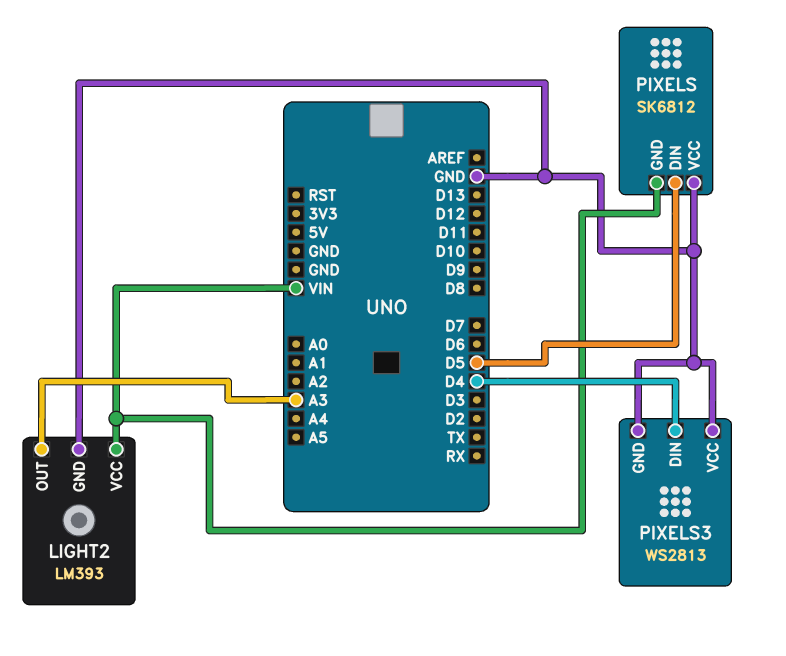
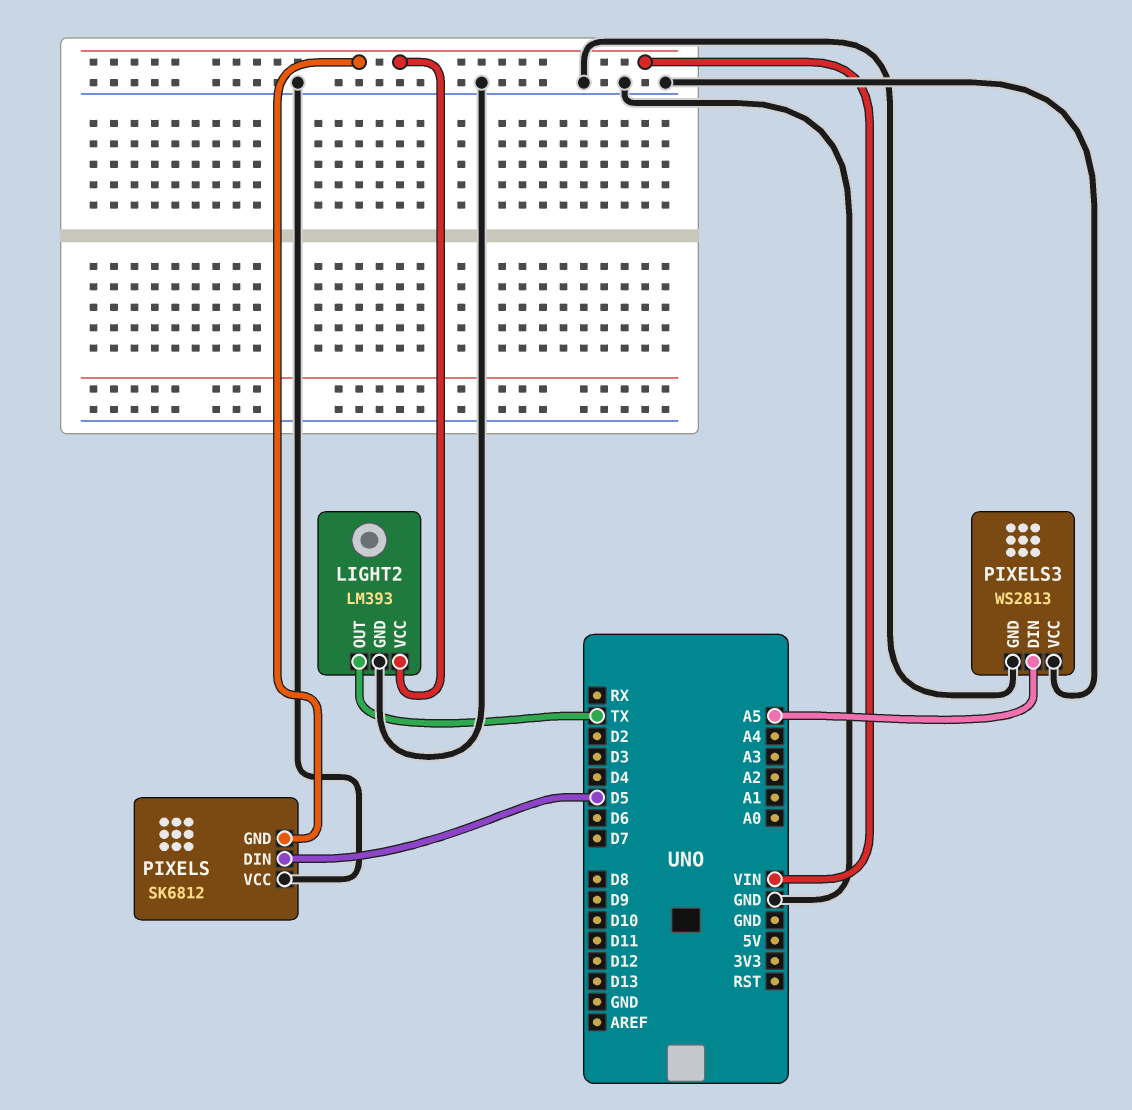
LIGHT2 pin OUT: A3 -> TX
PIXELS3 pin DIN: D4 -> A5

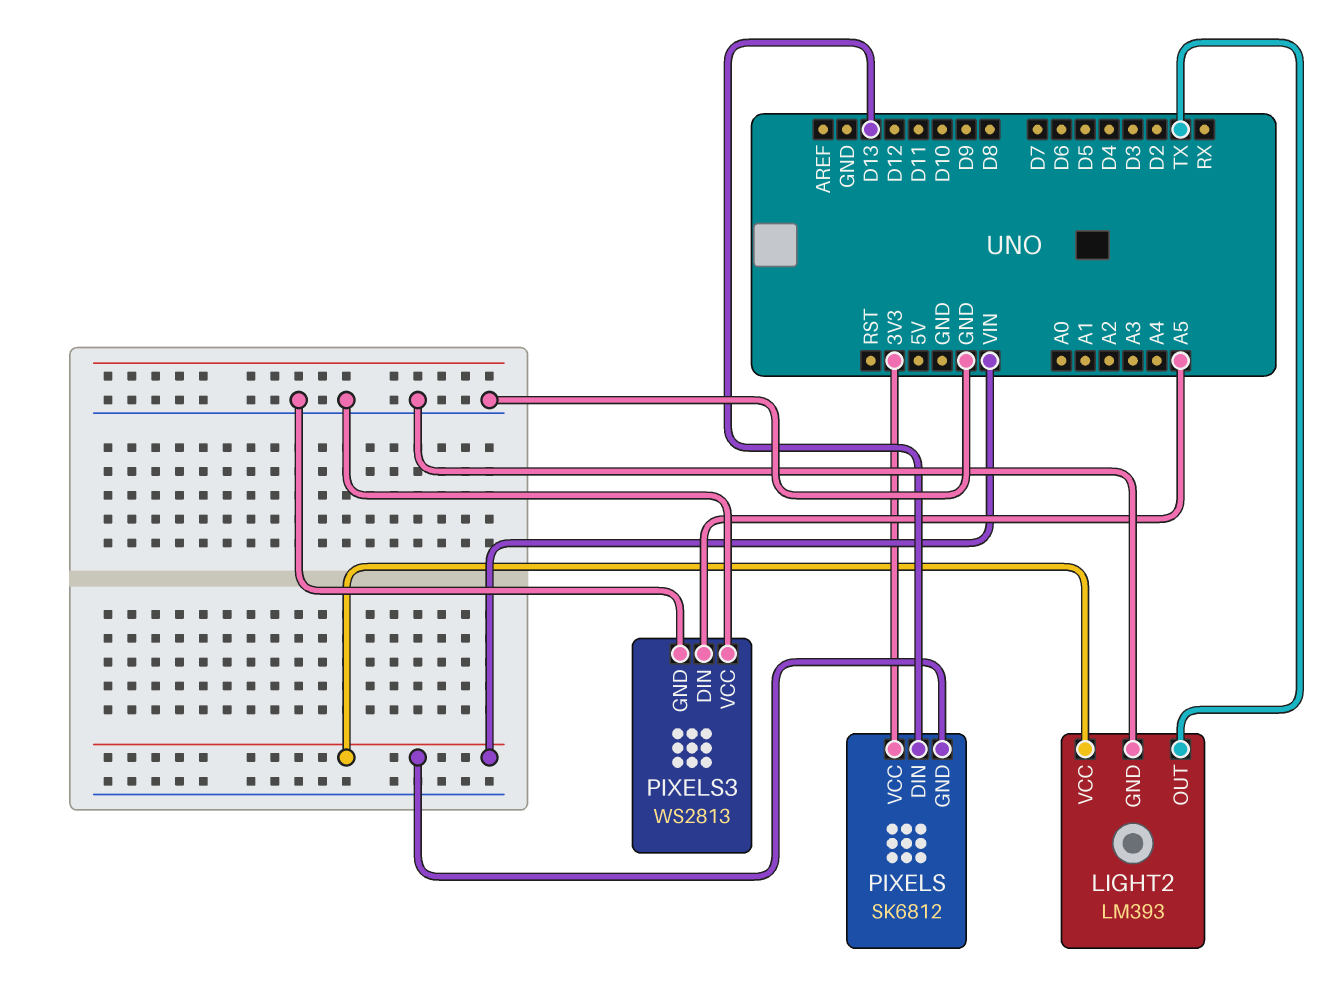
PIXELS pin DIN: D5 -> D13
PIXELS pin VCC: GND -> 3V3

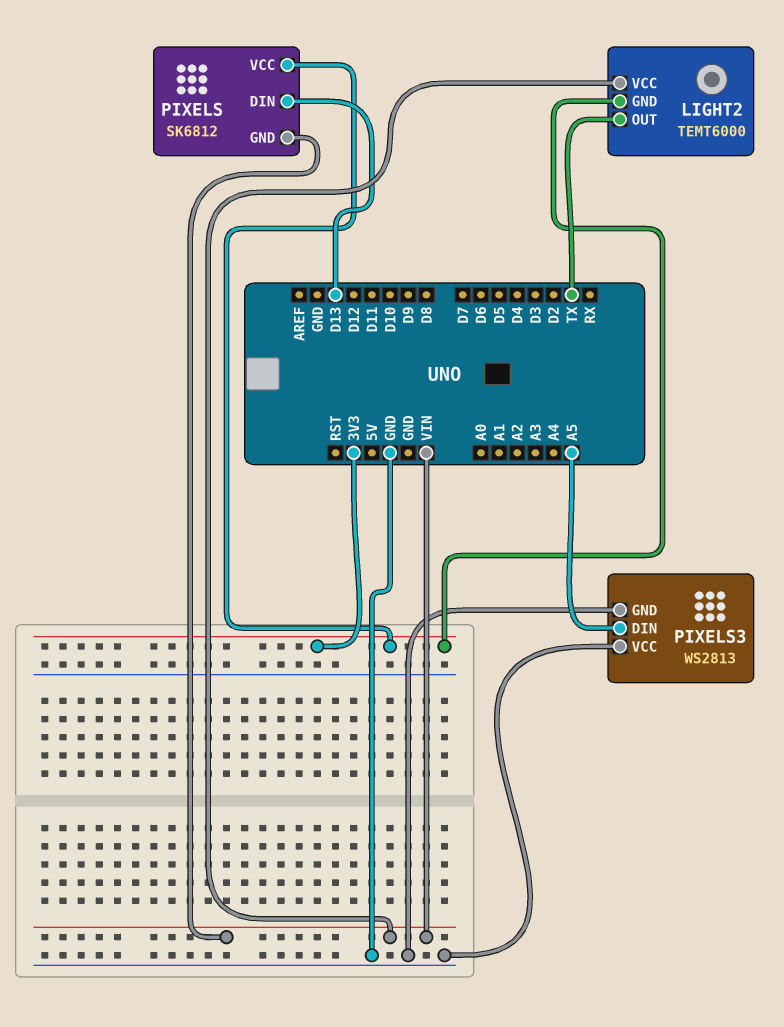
LIGHT2: LM393 -> TEMT6000
LIGHT2 pin GND: GND -> 3V3

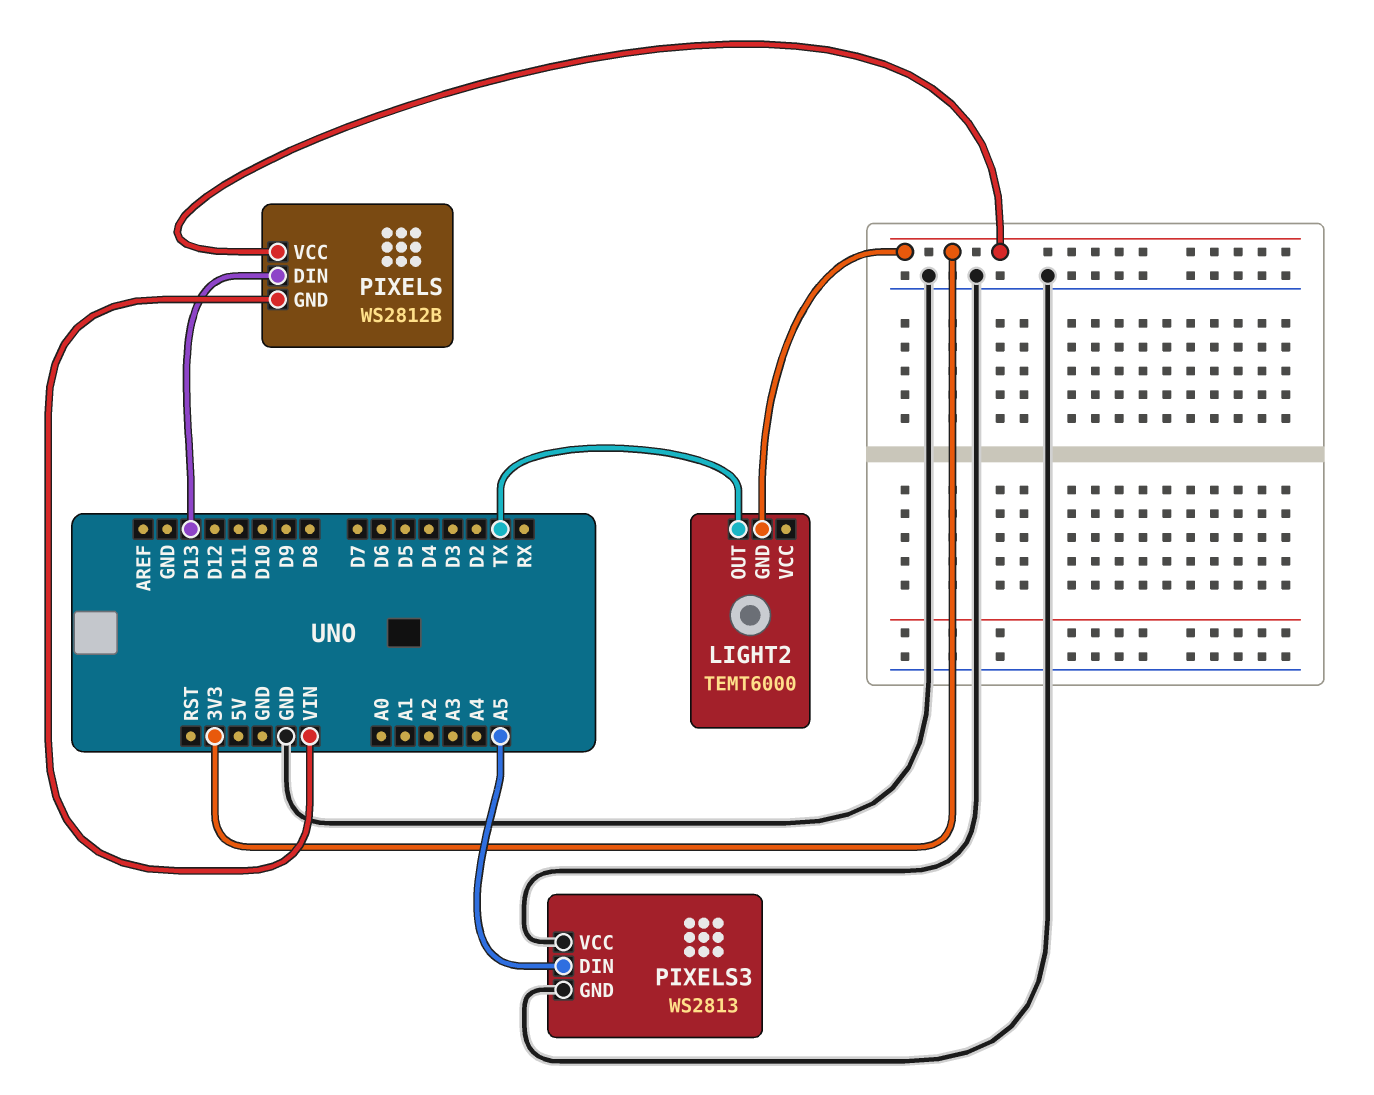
LIGHT2 pin VCC: VIN -> none
PIXELS: SK6812 -> WS2812B

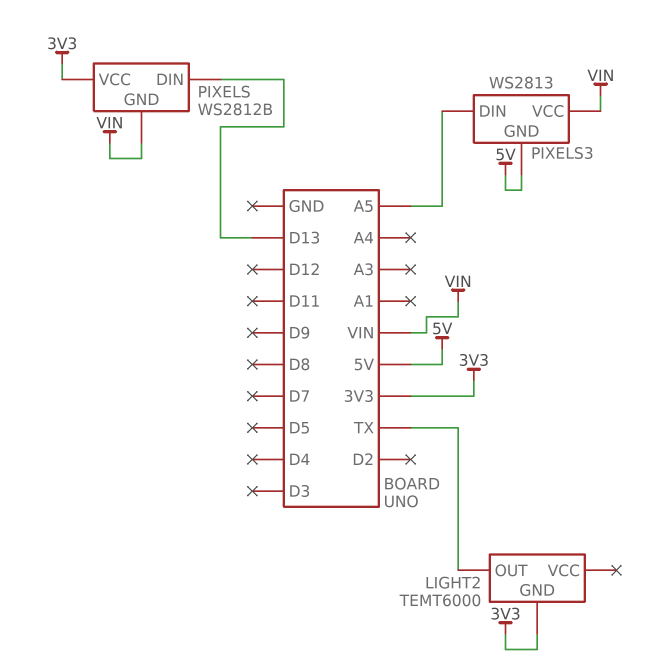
PIXELS3 pin GND: GND -> 5V
PIXELS3 pin VCC: GND -> VIN

